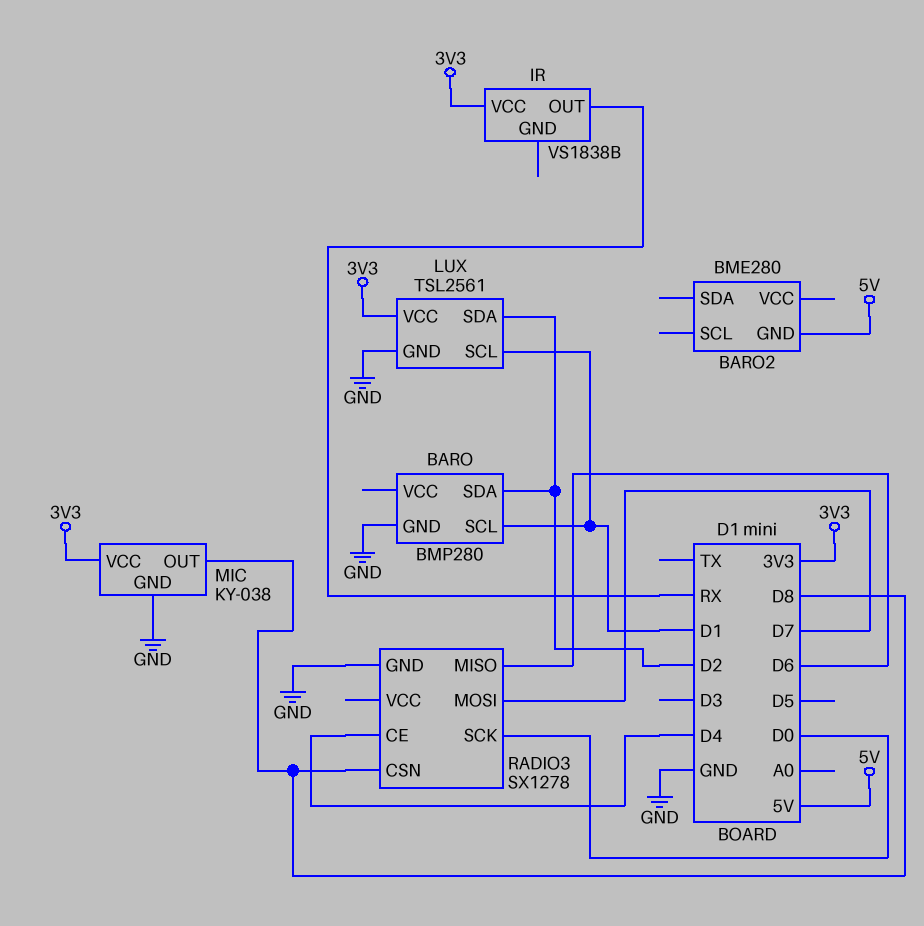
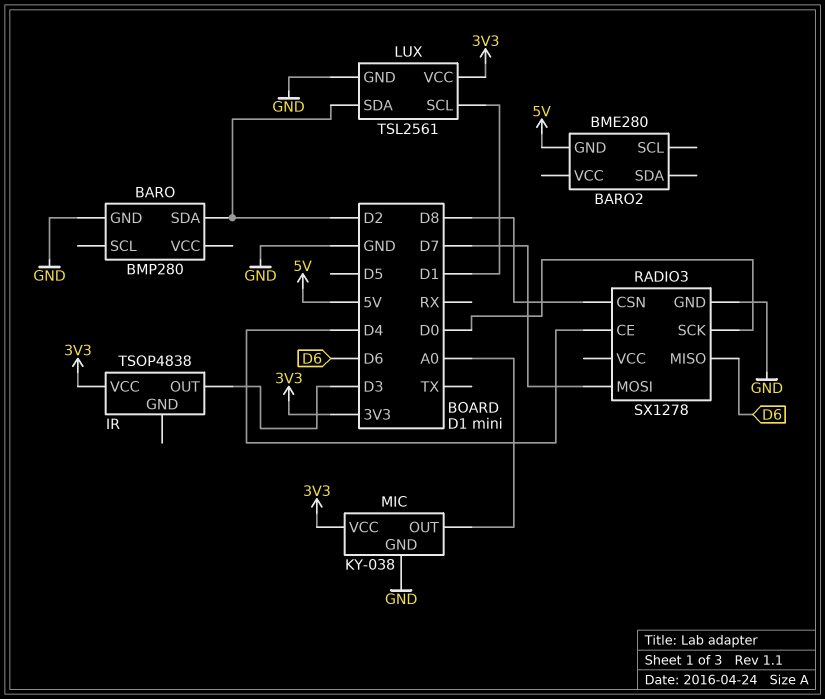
BARO pin SCL: D1 -> none
IR: VS1838B -> TSOP4838
IR pin OUT: RX -> D3
MIC pin OUT: D8 -> A0

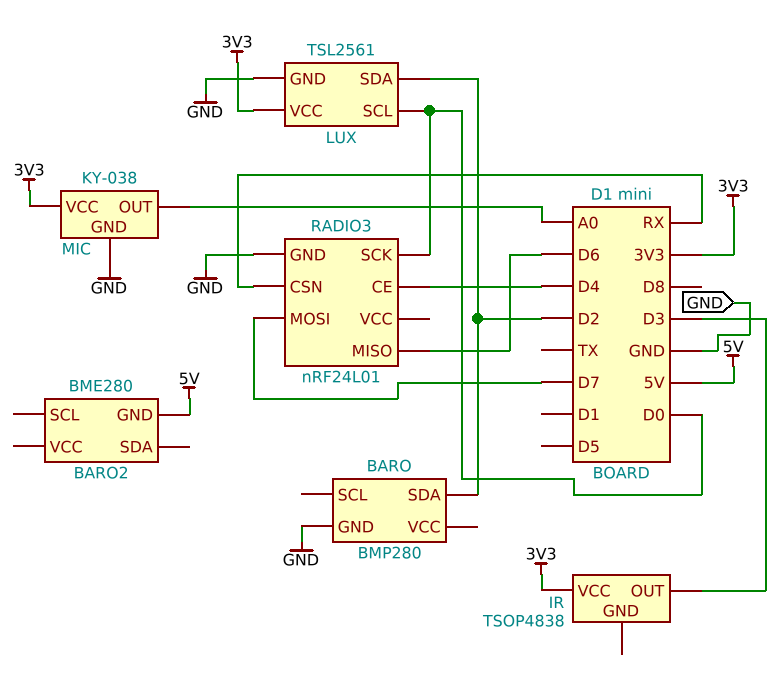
LUX pin SCL: D1 -> D0
RADIO3: SX1278 -> nRF24L01
RADIO3 pin CSN: D8 -> RX

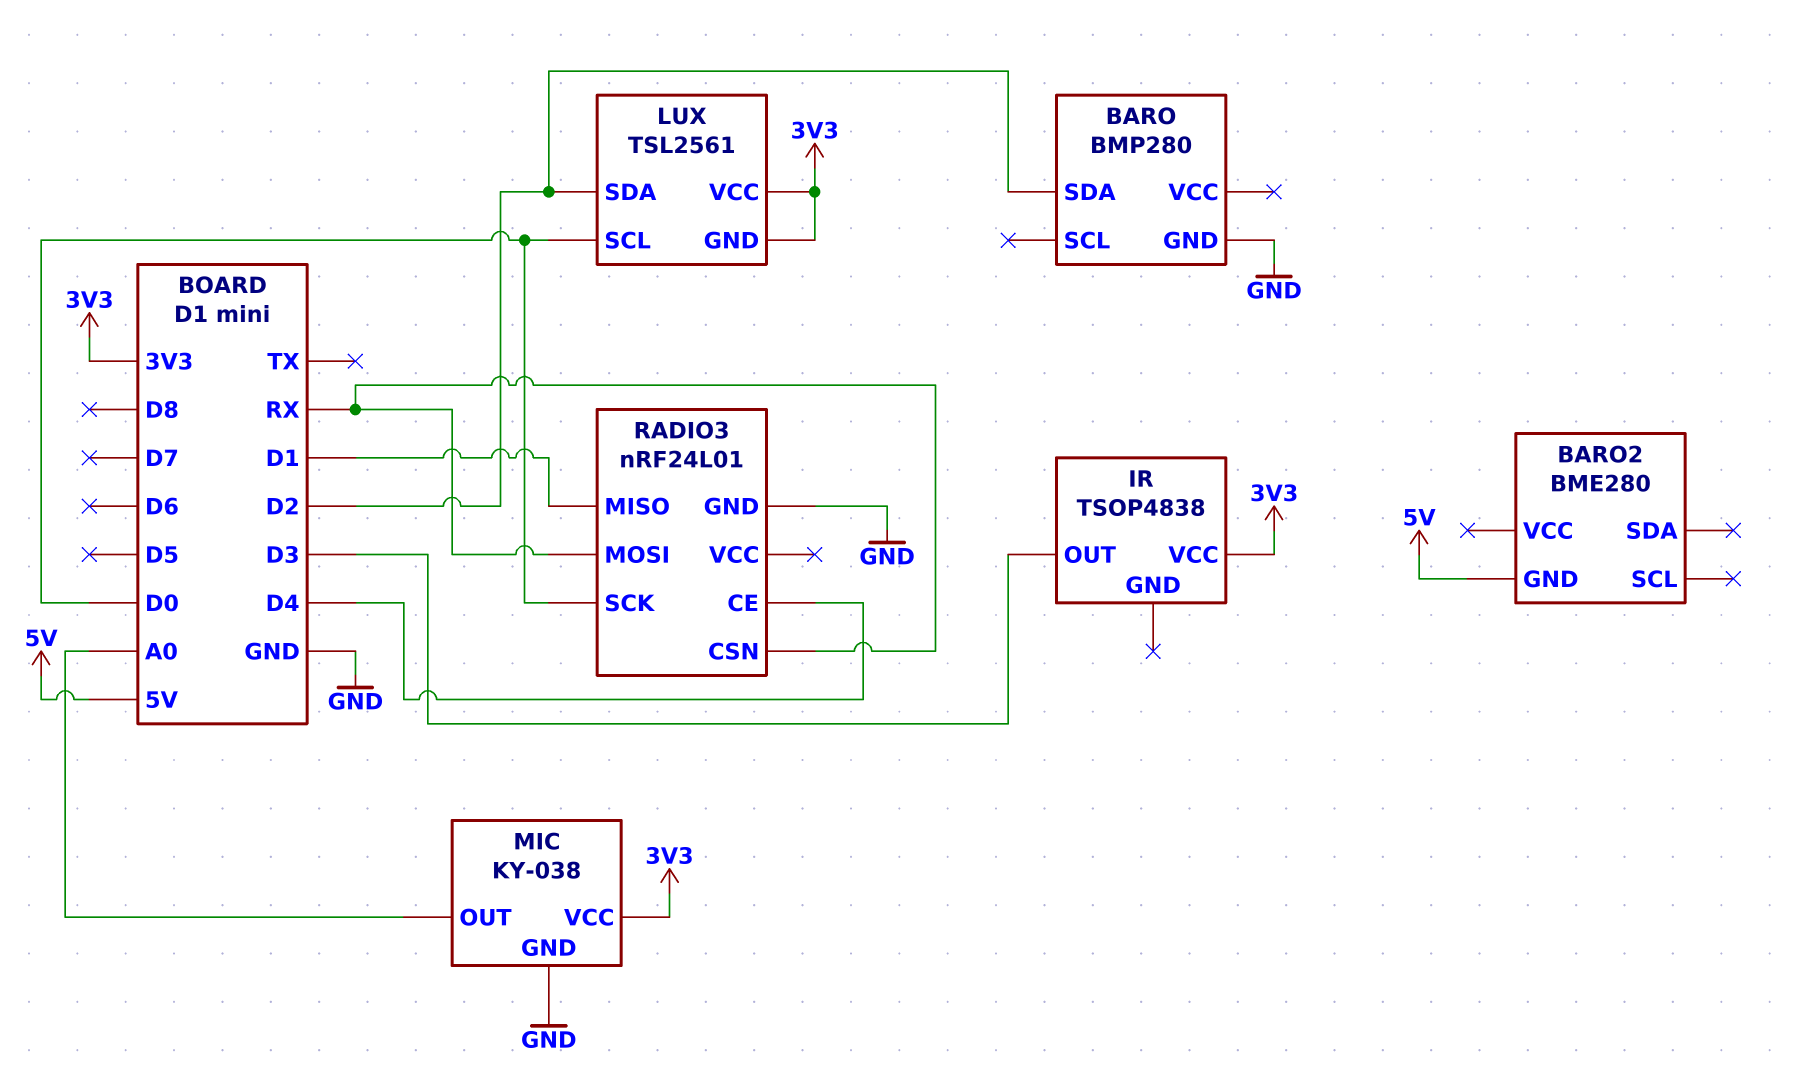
LUX pin GND: GND -> 3V3
RADIO3 pin MISO: D6 -> D1
RADIO3 pin MOSI: D7 -> RX

